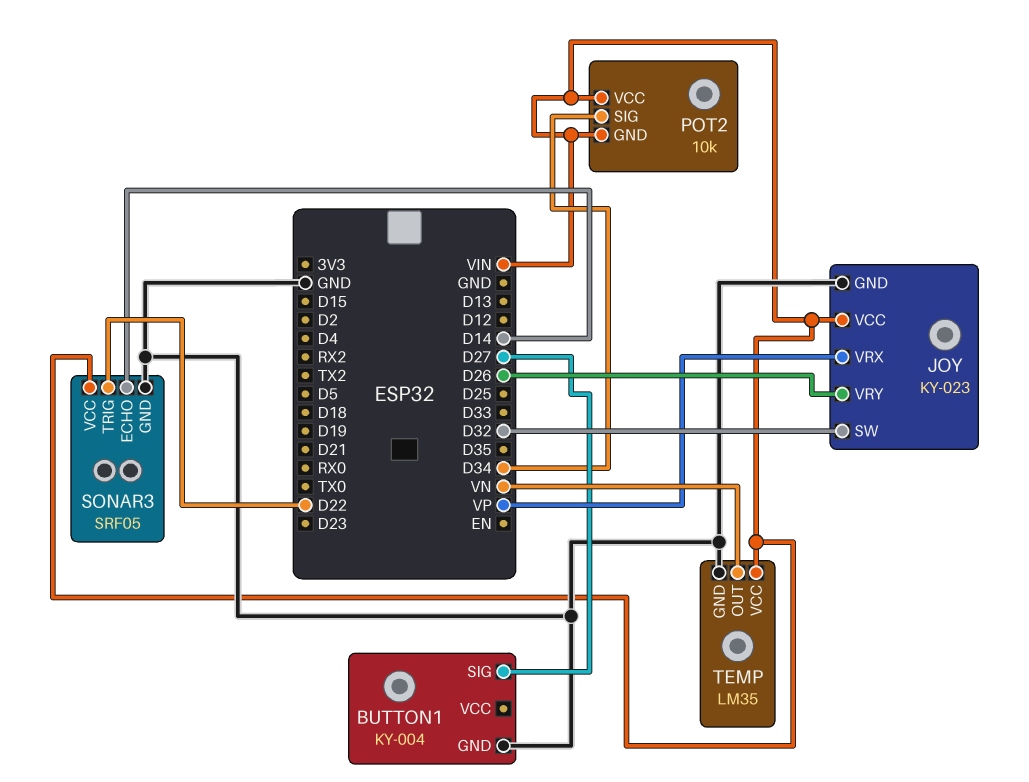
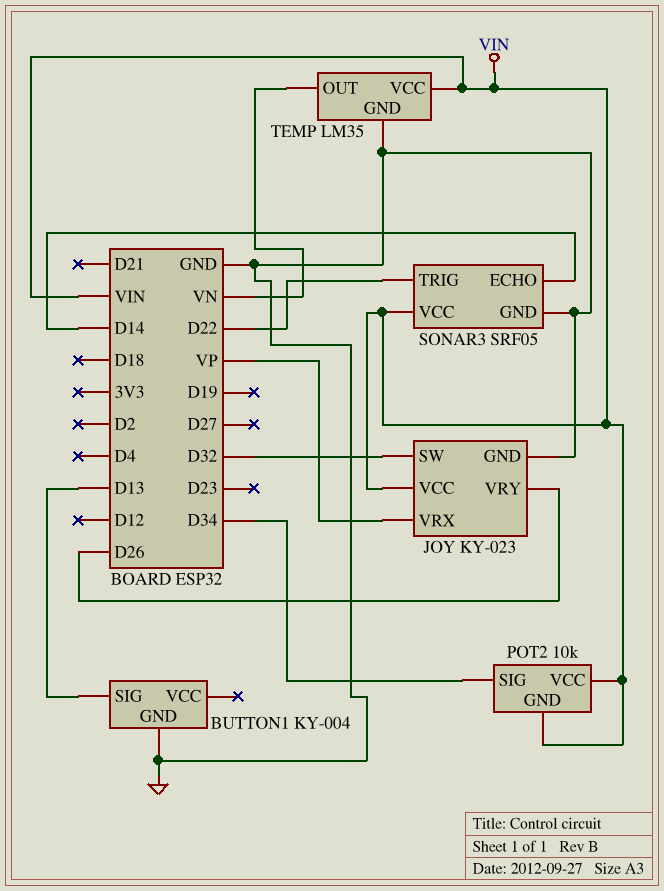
BUTTON1 pin SIG: D27 -> D13

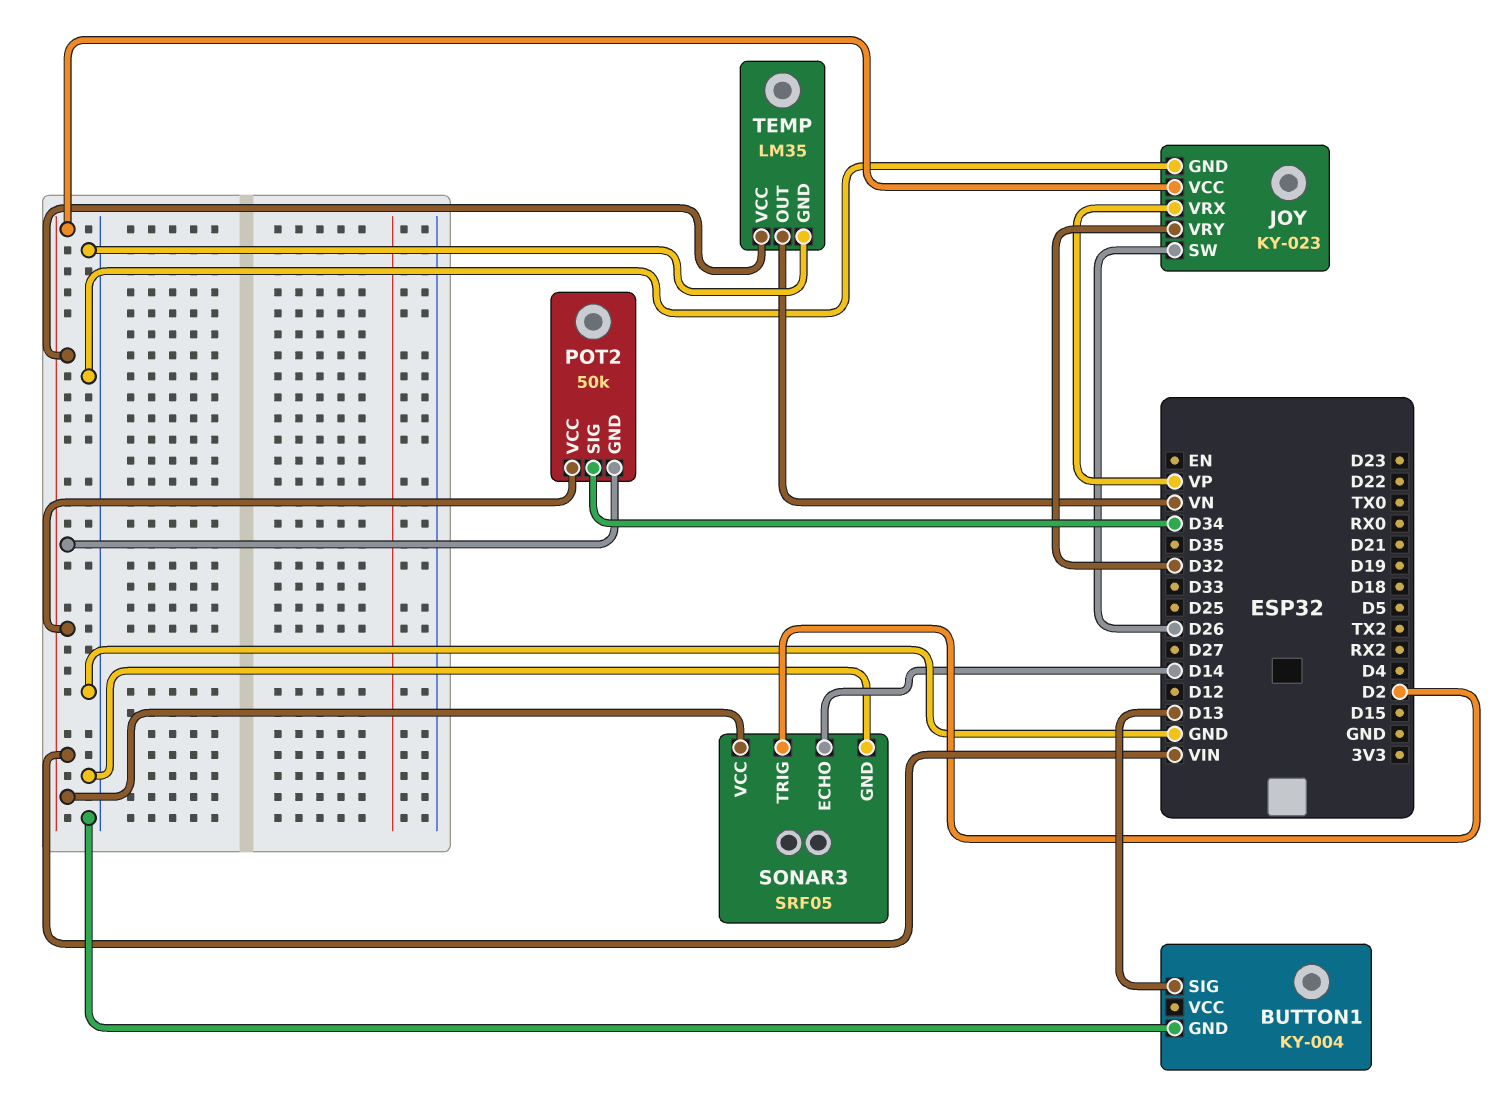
JOY pin SW: D32 -> D26
JOY pin VRY: D26 -> D32
POT2: 10k -> 50k
SONAR3 pin TRIG: D22 -> D2

